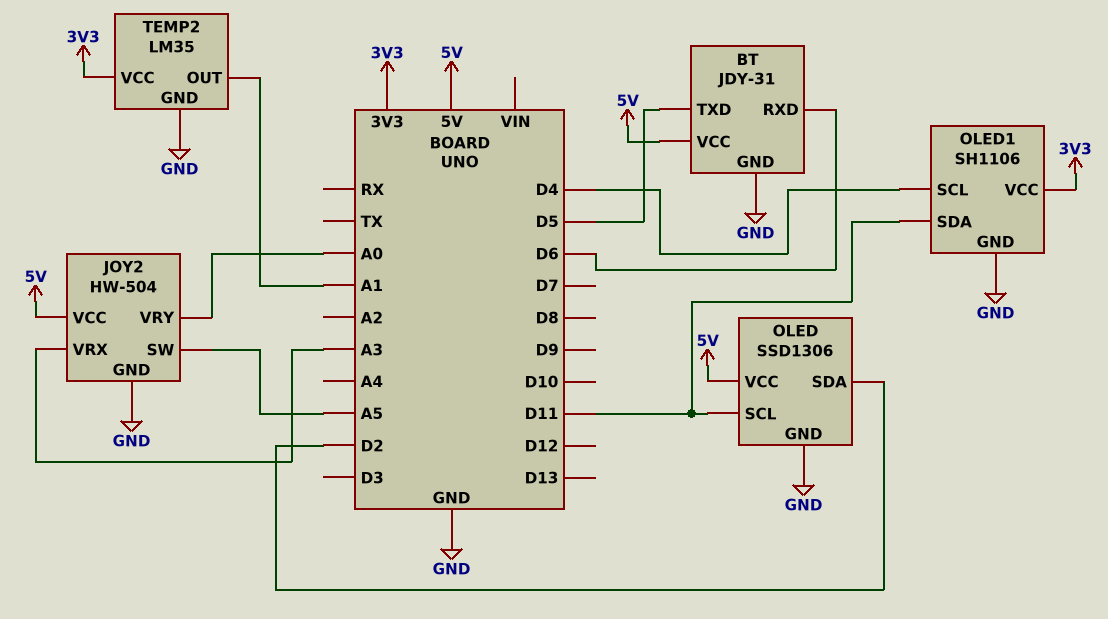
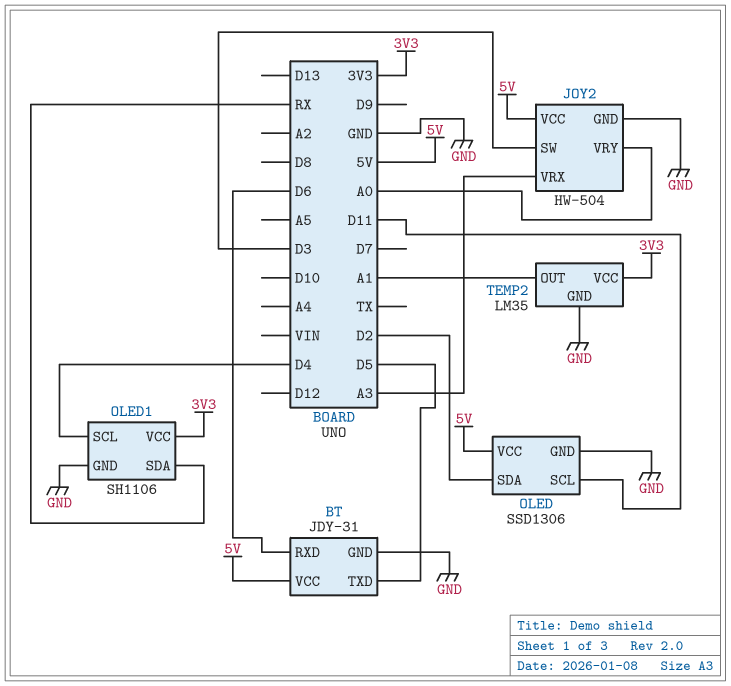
JOY2 pin SW: A5 -> D3
OLED1 pin SDA: D11 -> RX

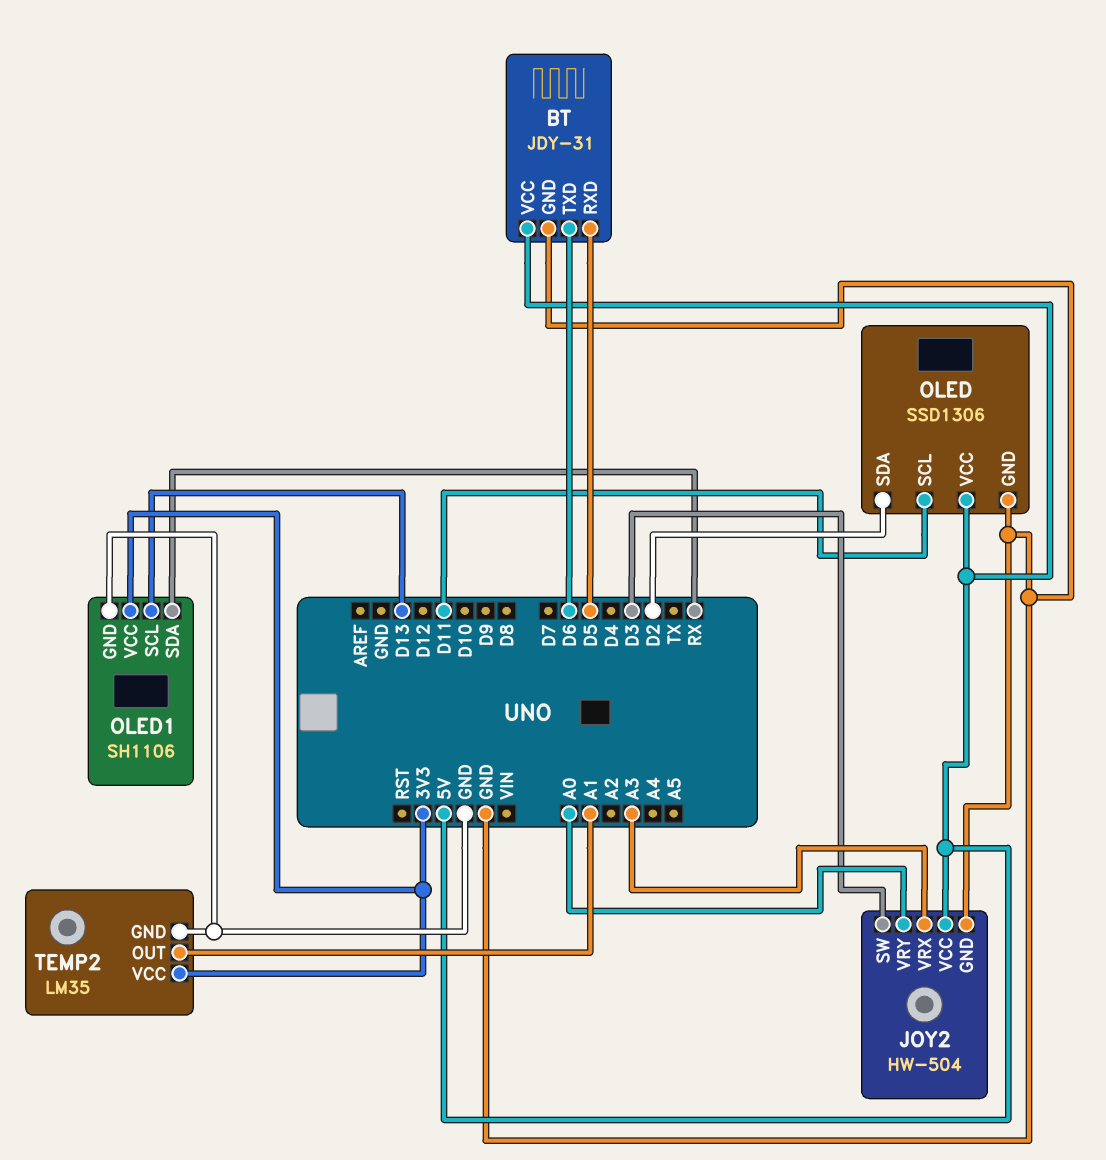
BT pin RXD: D6 -> D5
BT pin TXD: D5 -> D6
OLED1 pin SCL: D4 -> D13

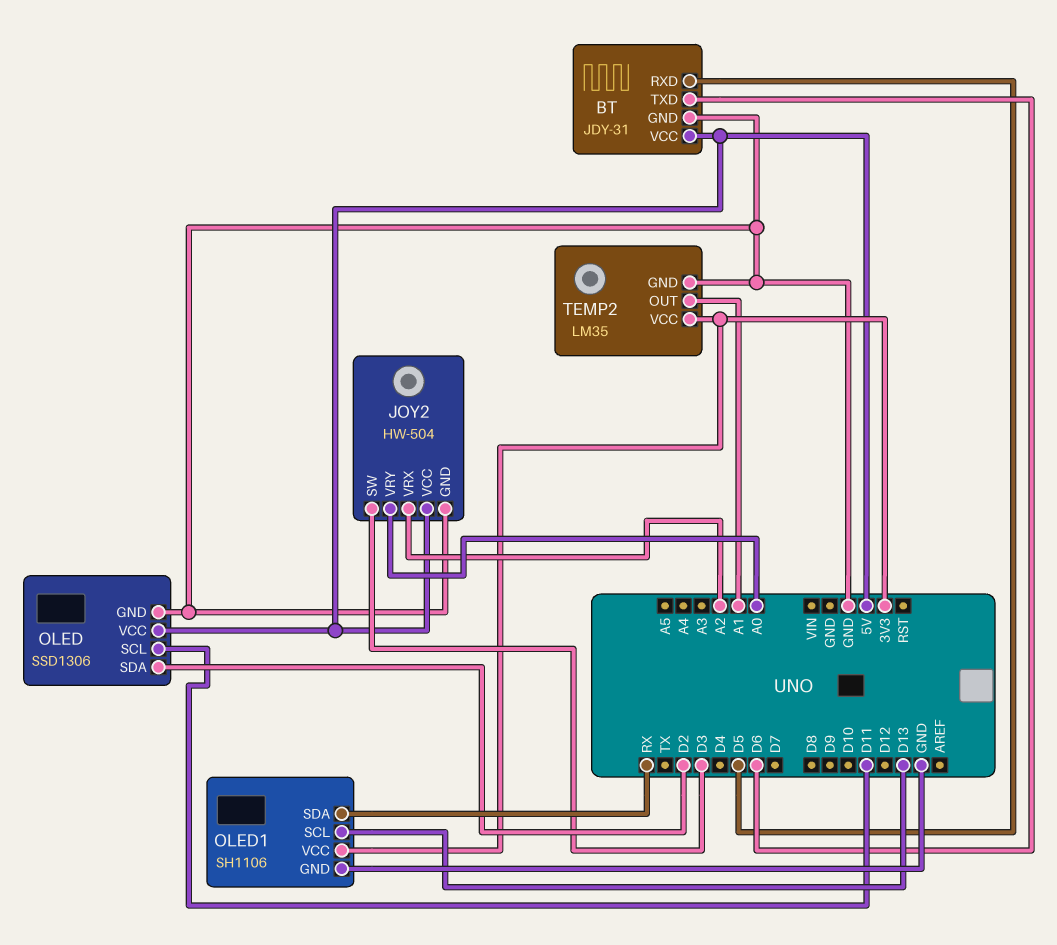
JOY2 pin VRX: A3 -> A2

